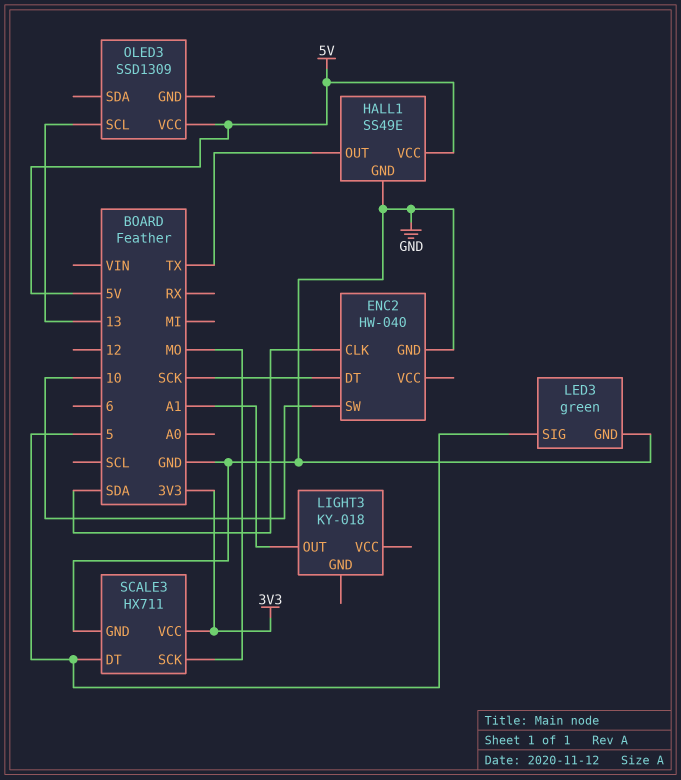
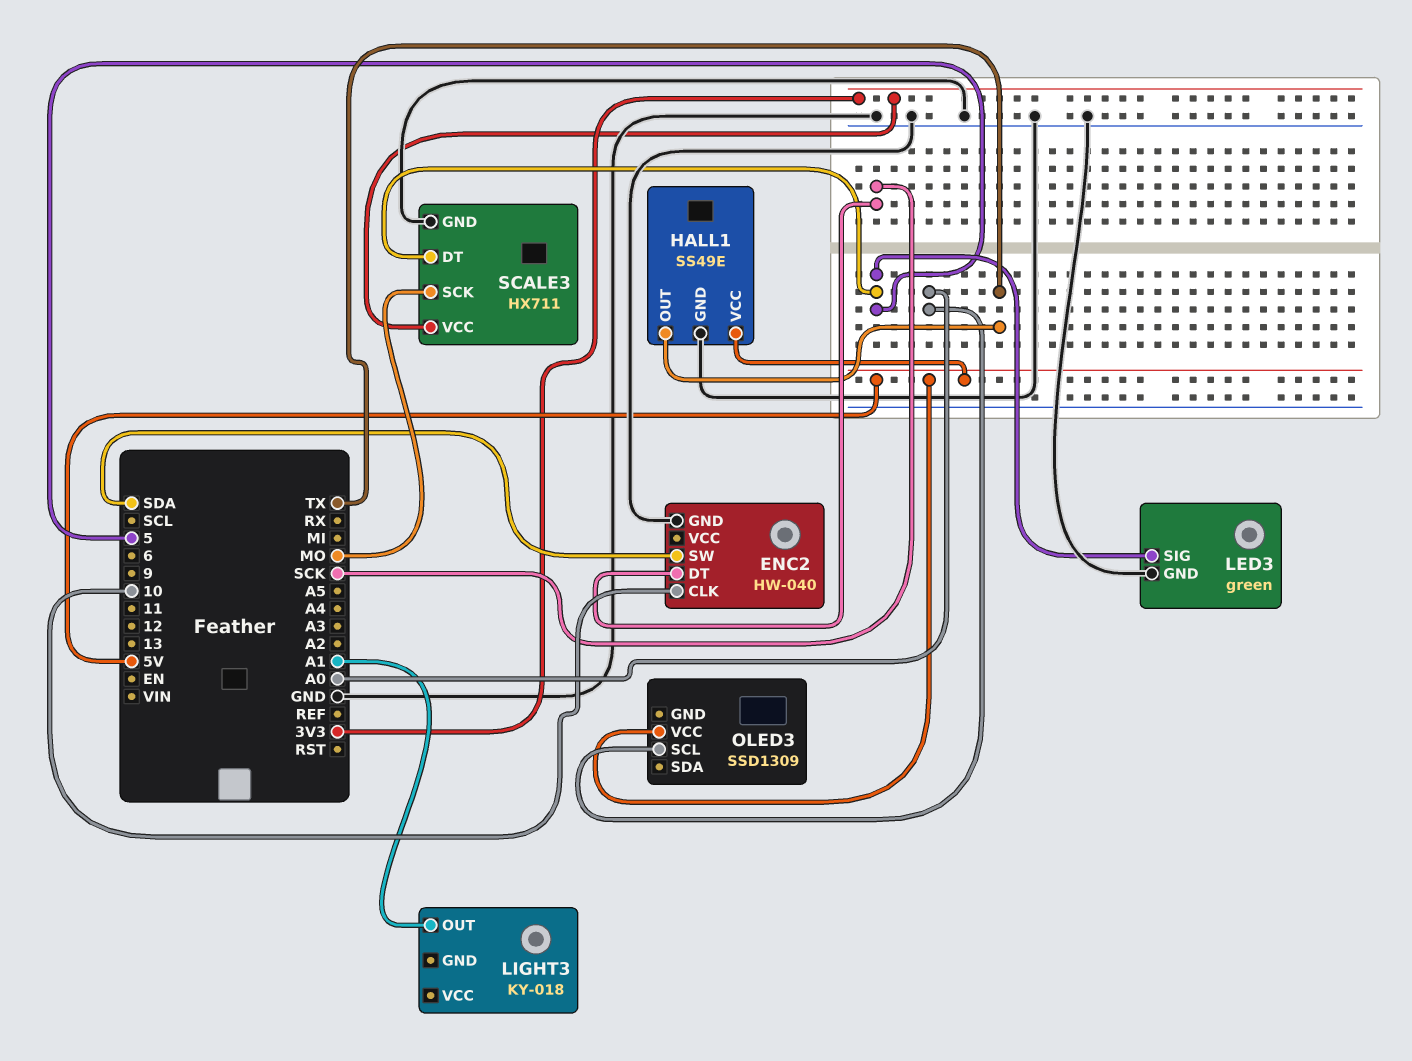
ENC2 pin CLK: SDA -> 10
ENC2 pin SW: 10 -> SDA
OLED3 pin SCL: 13 -> A0

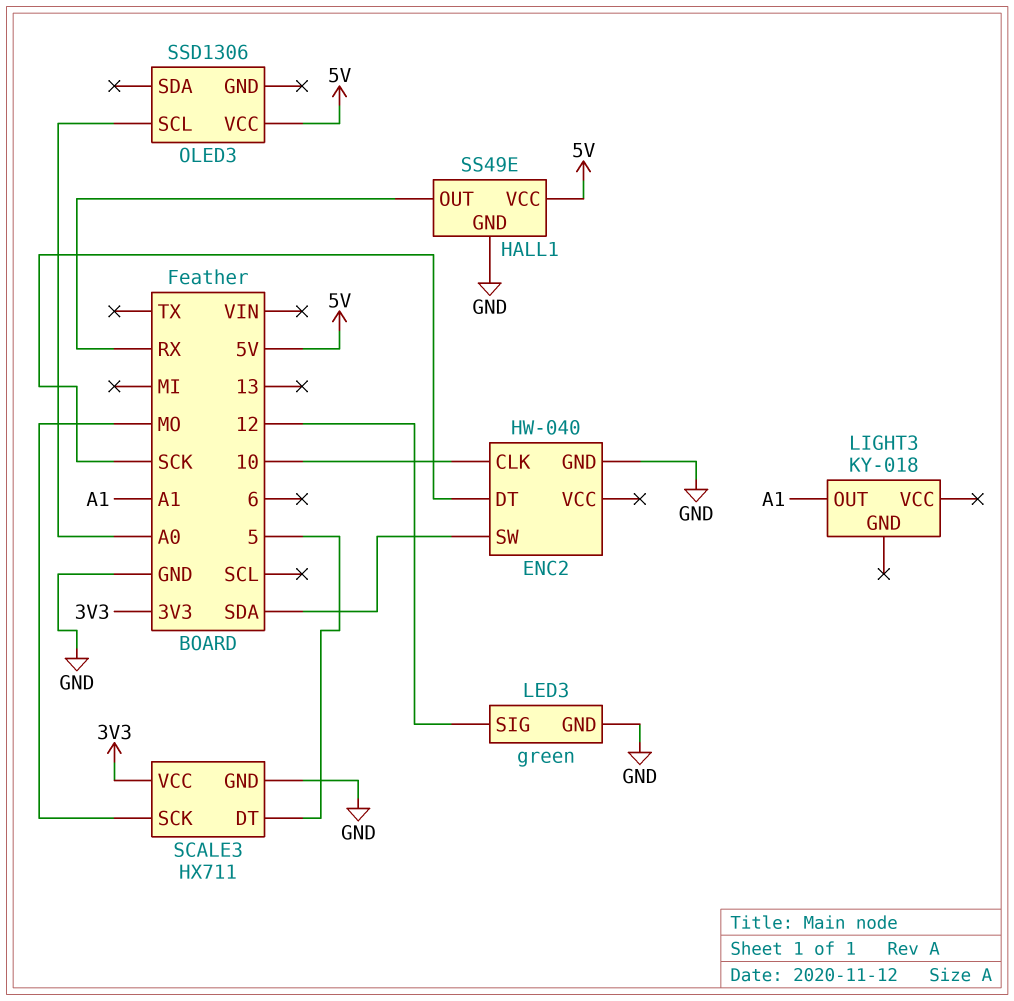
HALL1 pin OUT: TX -> RX
LED3 pin SIG: 5 -> 12
OLED3: SSD1309 -> SSD1306

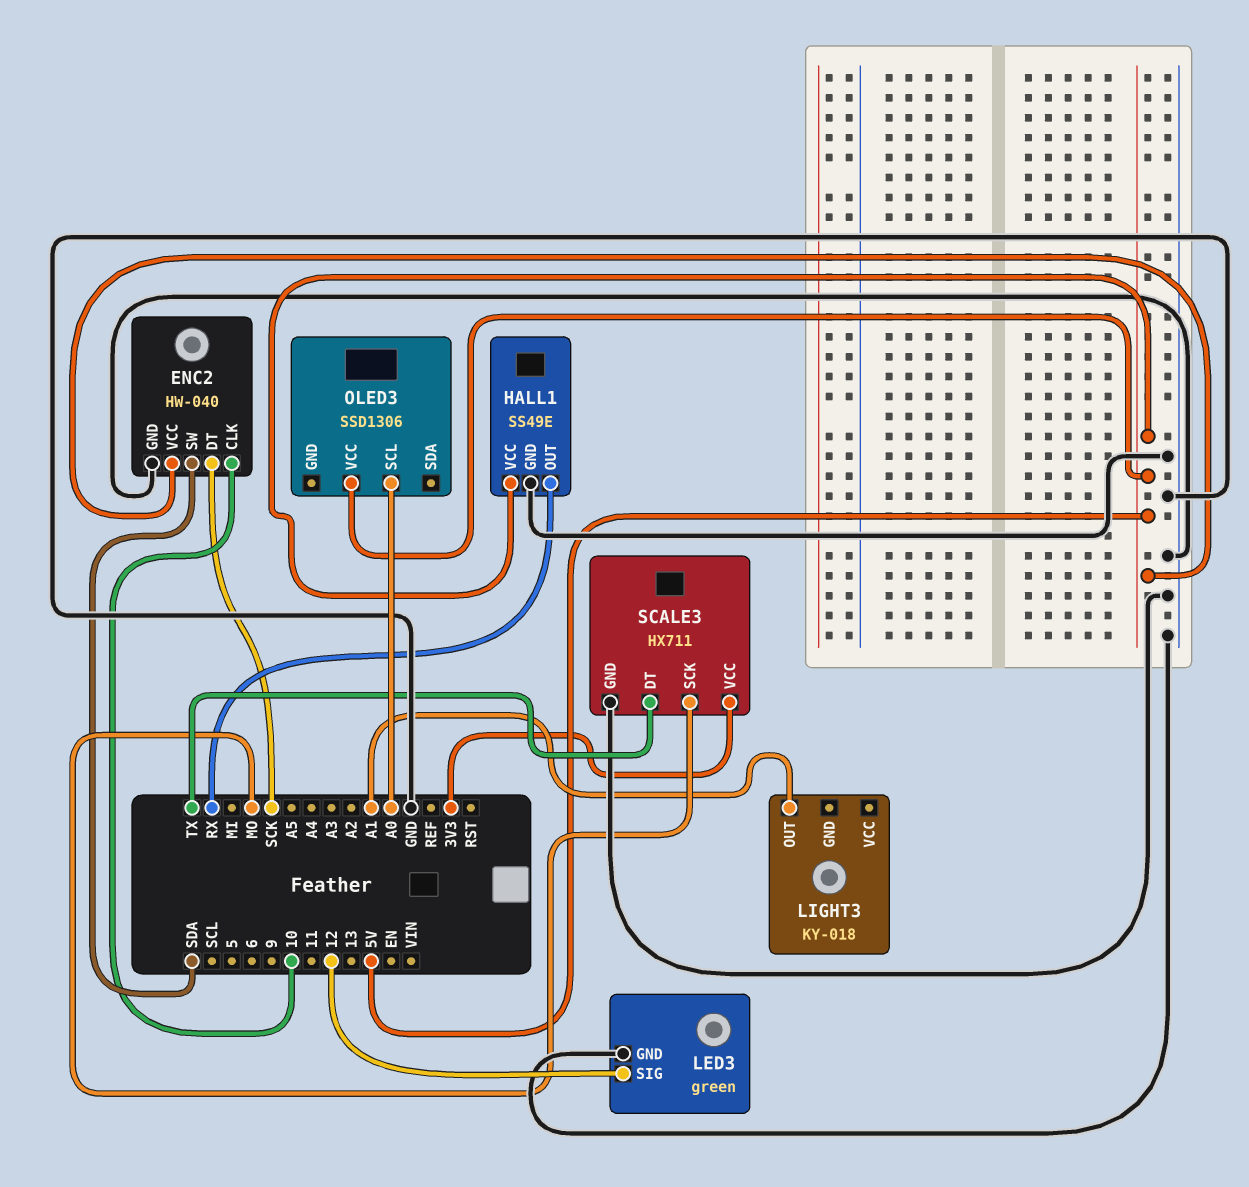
ENC2 pin VCC: none -> 5V
SCALE3 pin DT: 5 -> TX

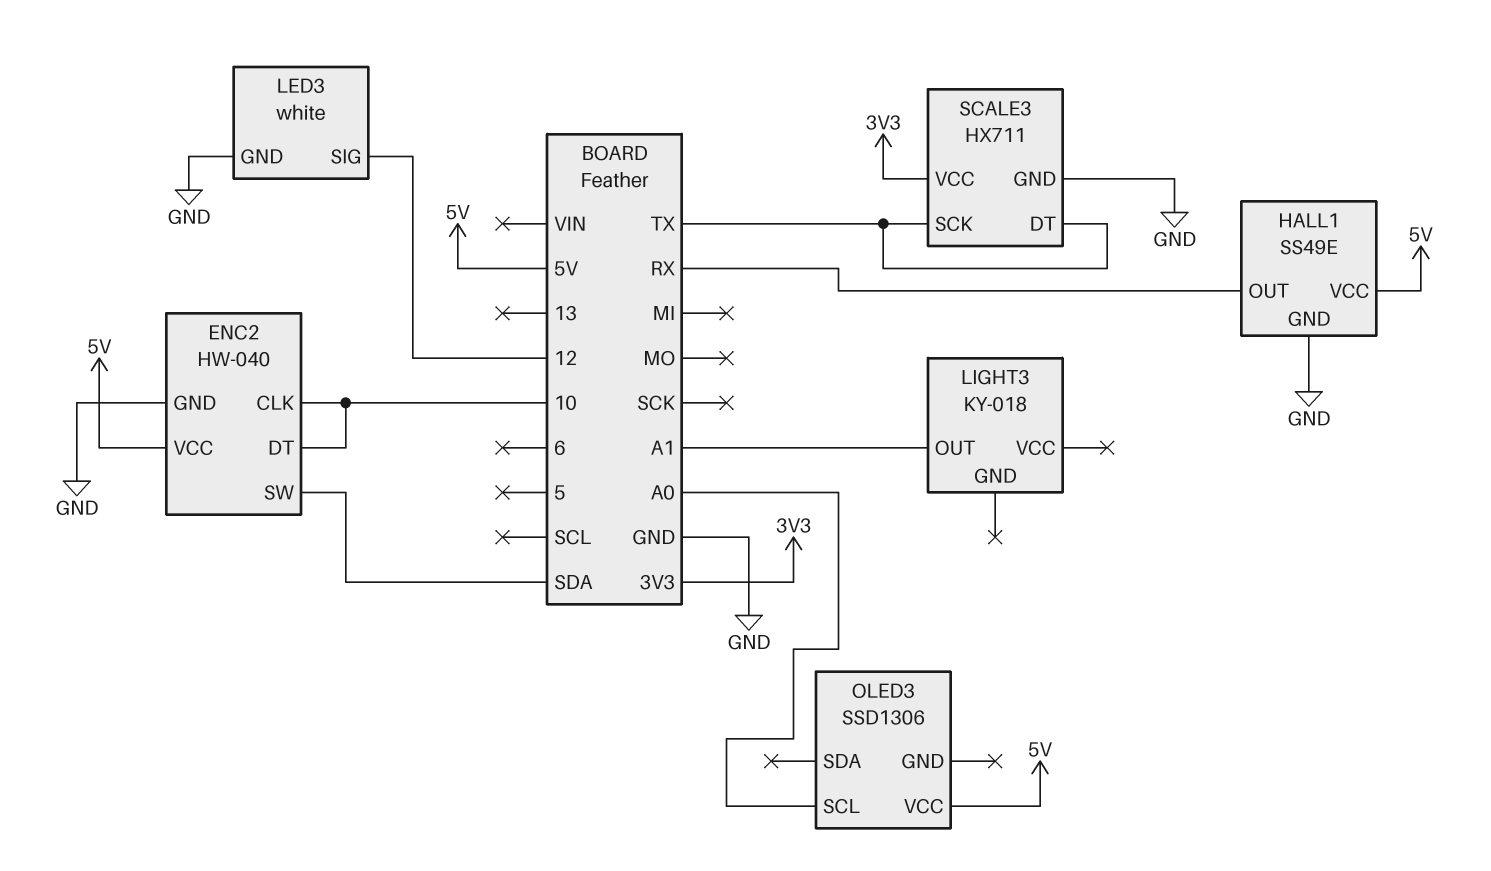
ENC2 pin DT: SCK -> 10
LED3: green -> white
SCALE3 pin SCK: MO -> TX

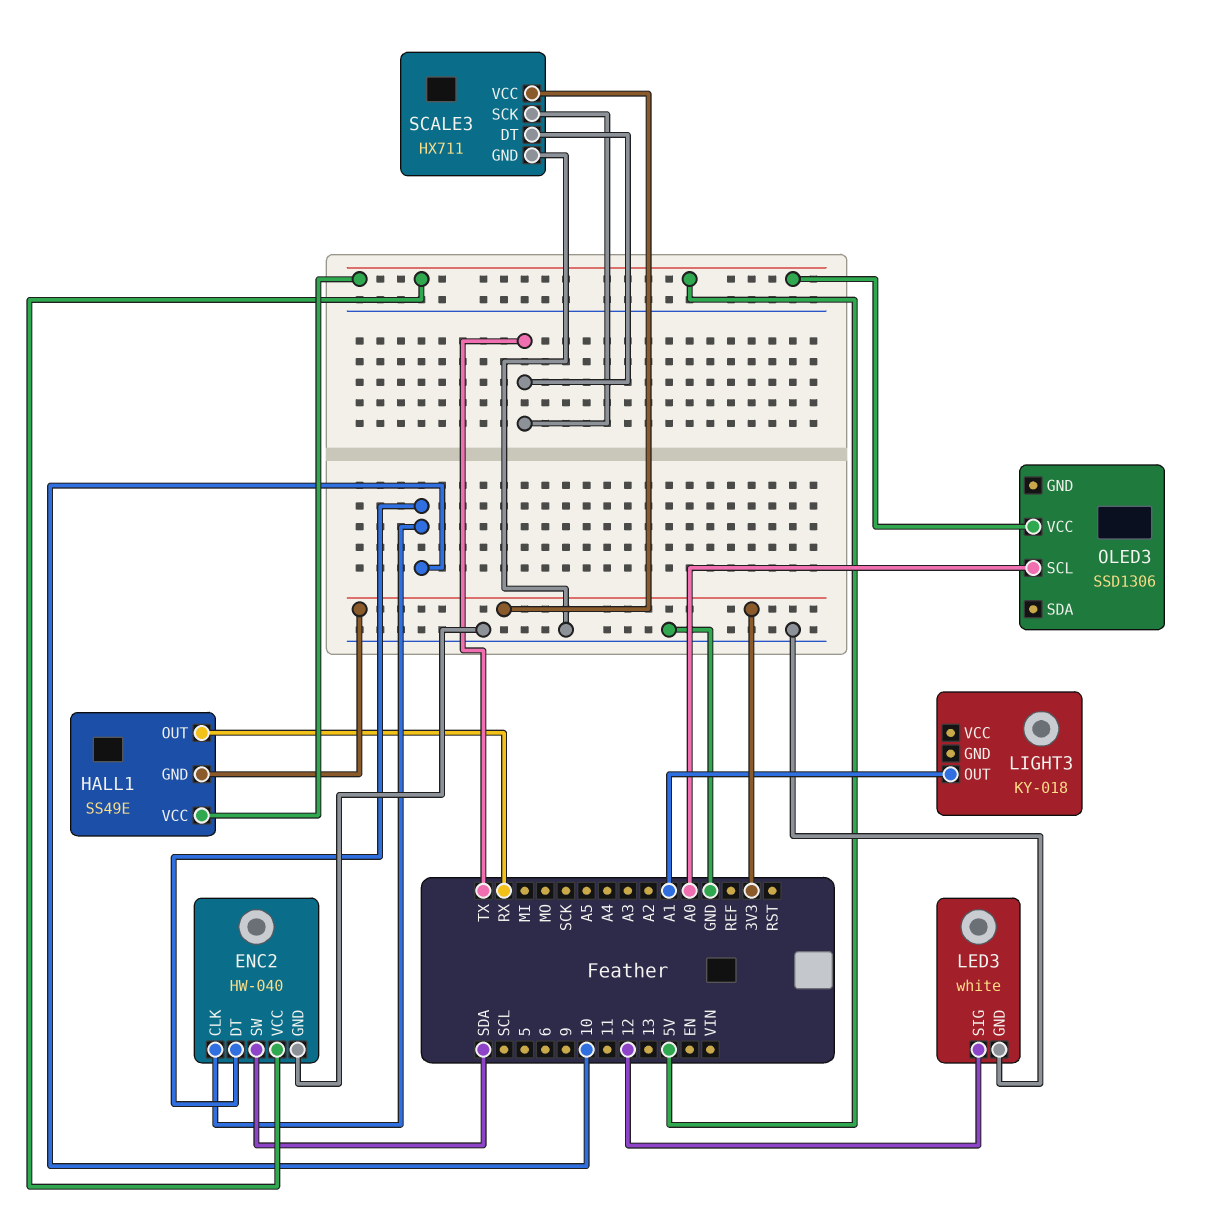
HALL1 pin GND: GND -> 3V3

